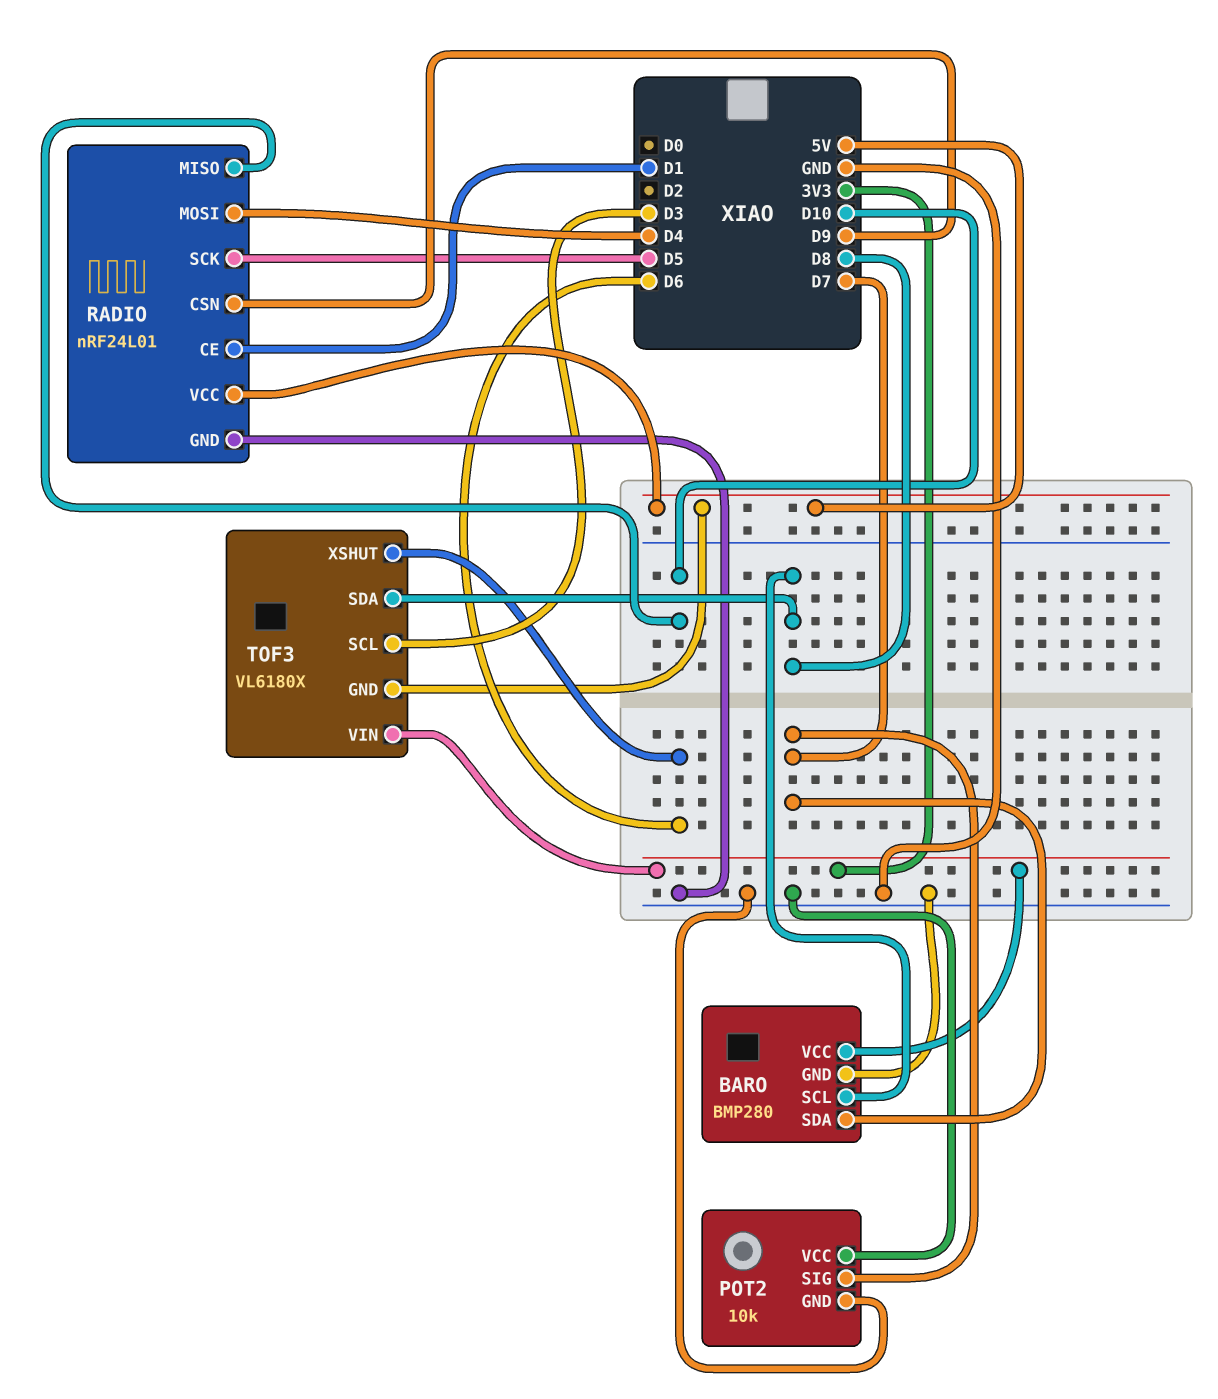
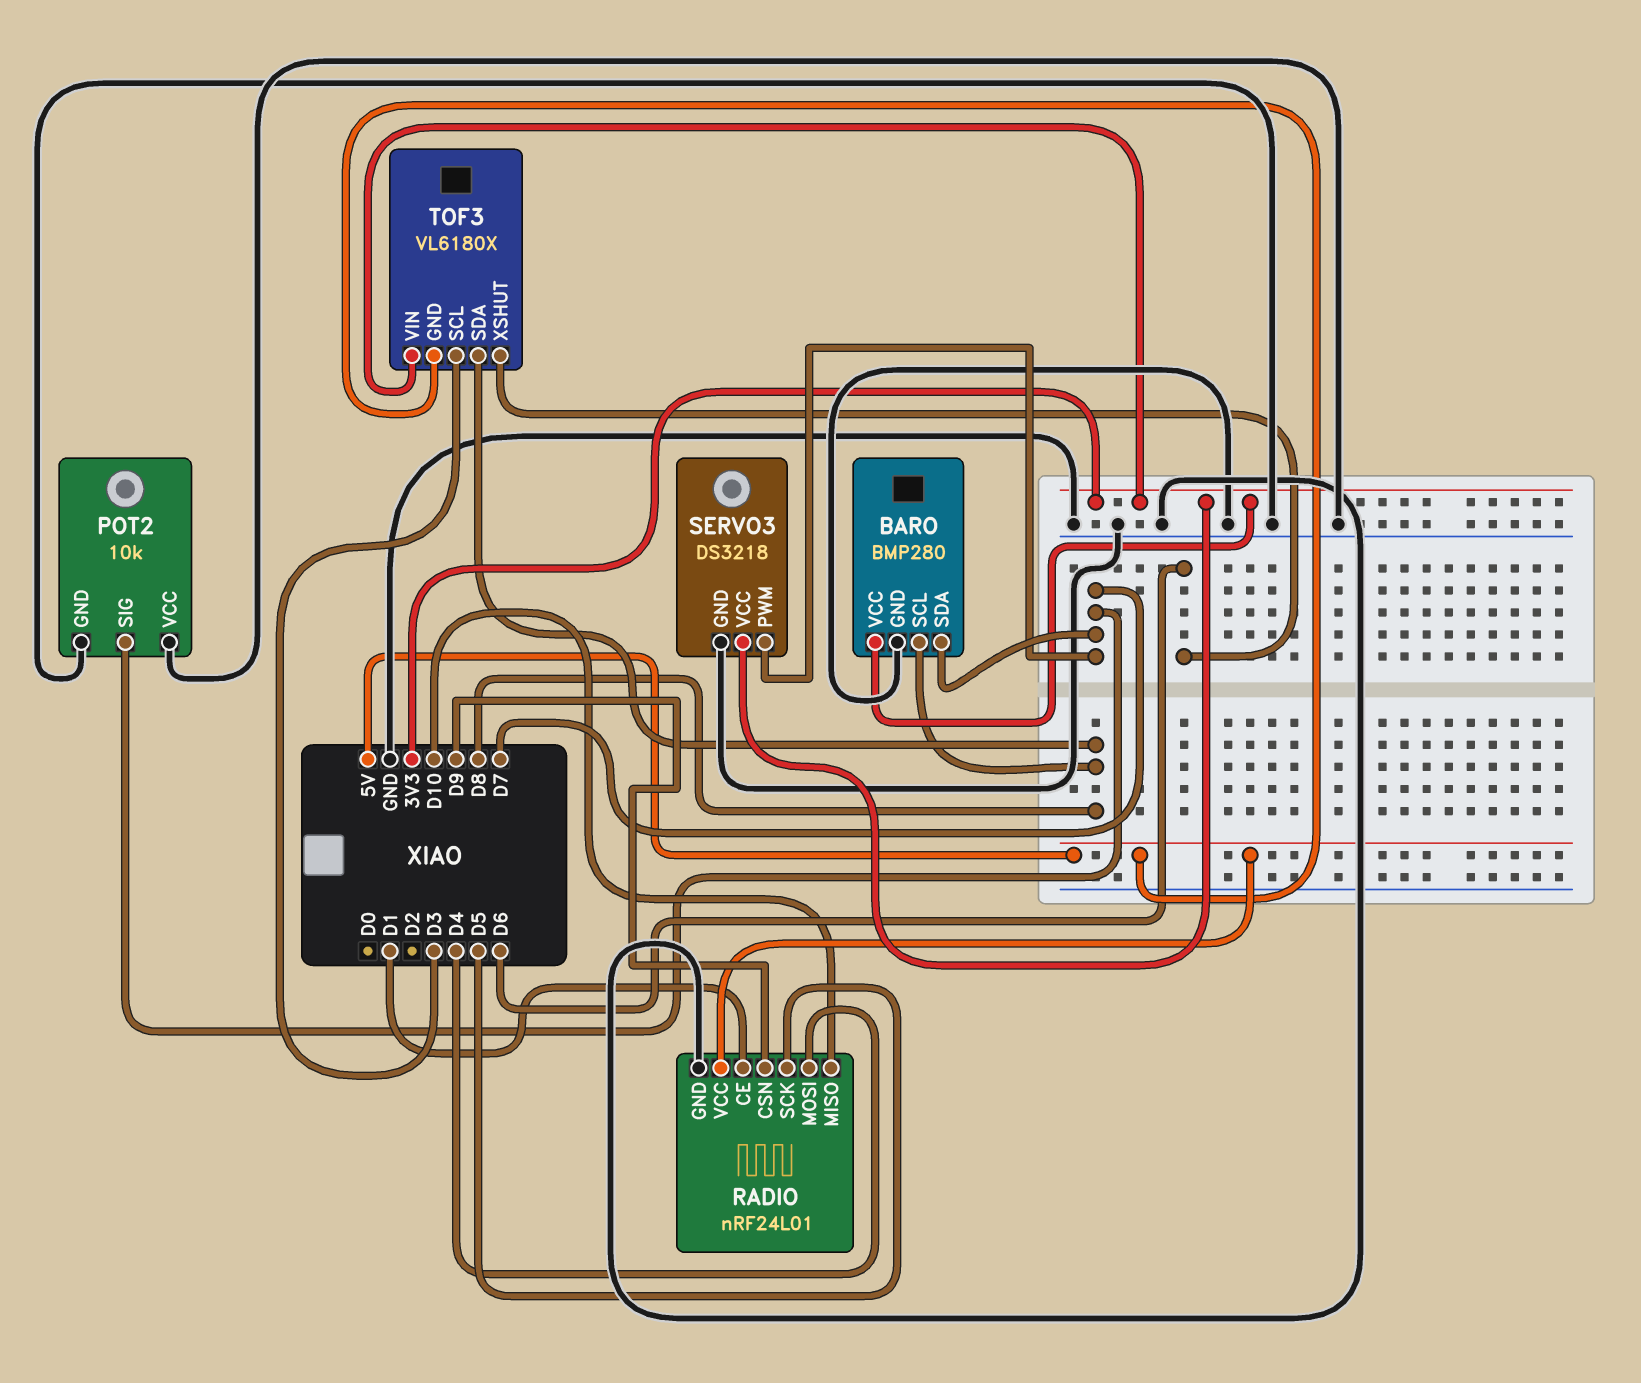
SERVO3: none -> DS3218
SERVO3 pin GND: none -> GND
SERVO3 pin PWM: none -> D7
SERVO3 pin VCC: none -> 3V3

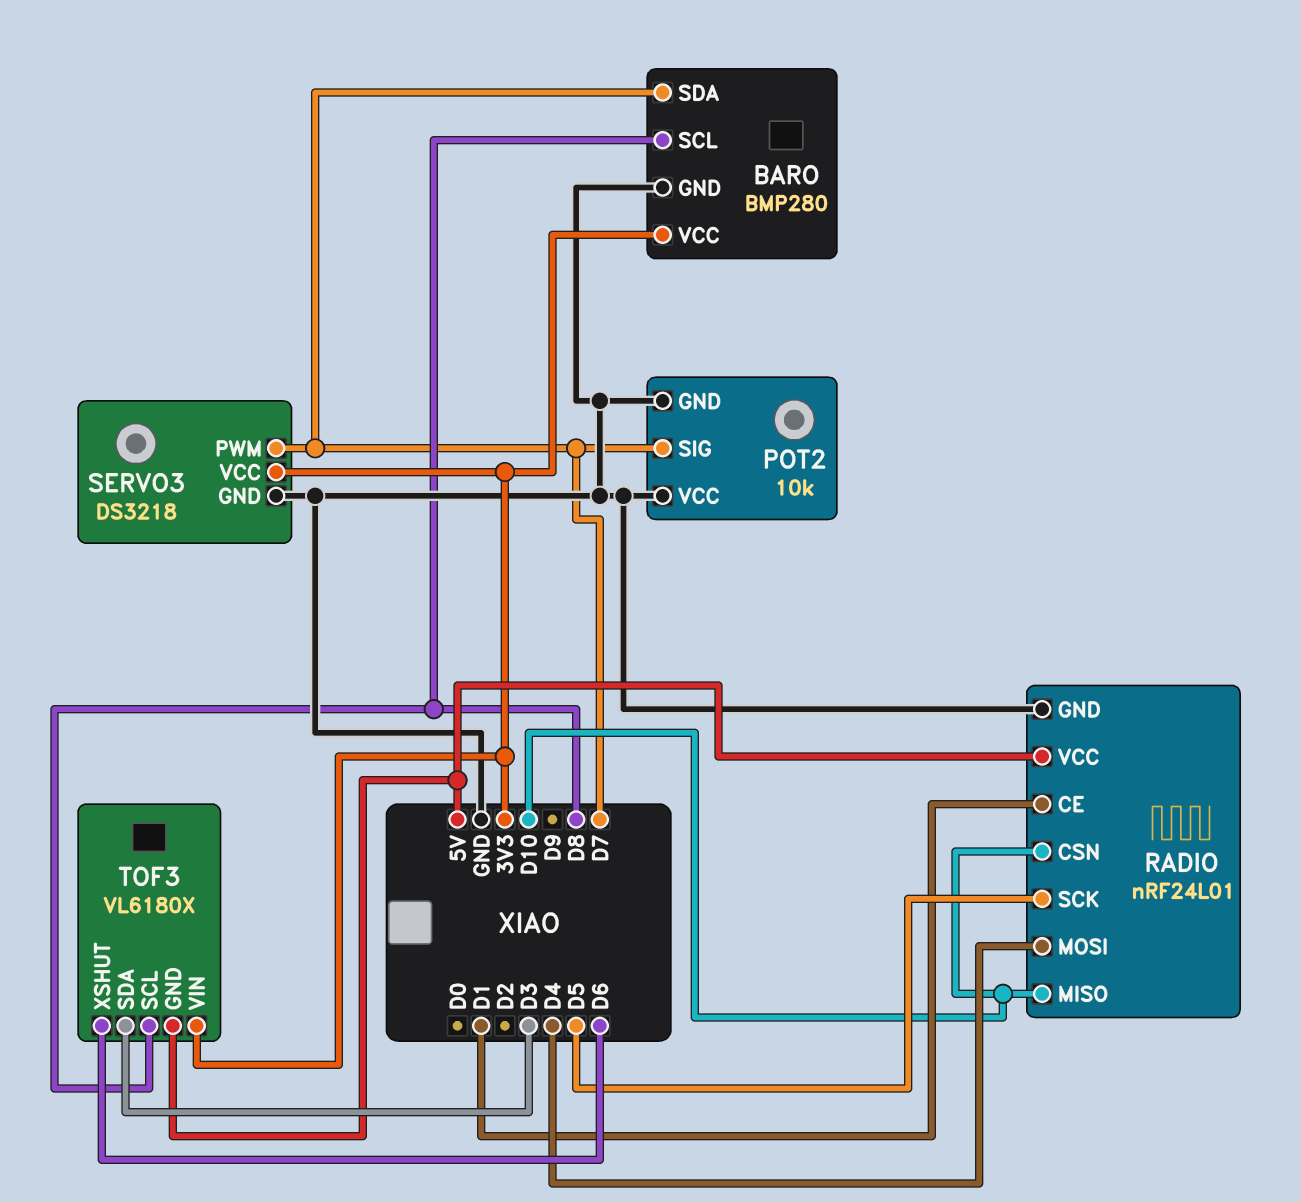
RADIO pin CSN: D9 -> D10
TOF3 pin SCL: D3 -> D8
TOF3 pin SDA: D8 -> D3

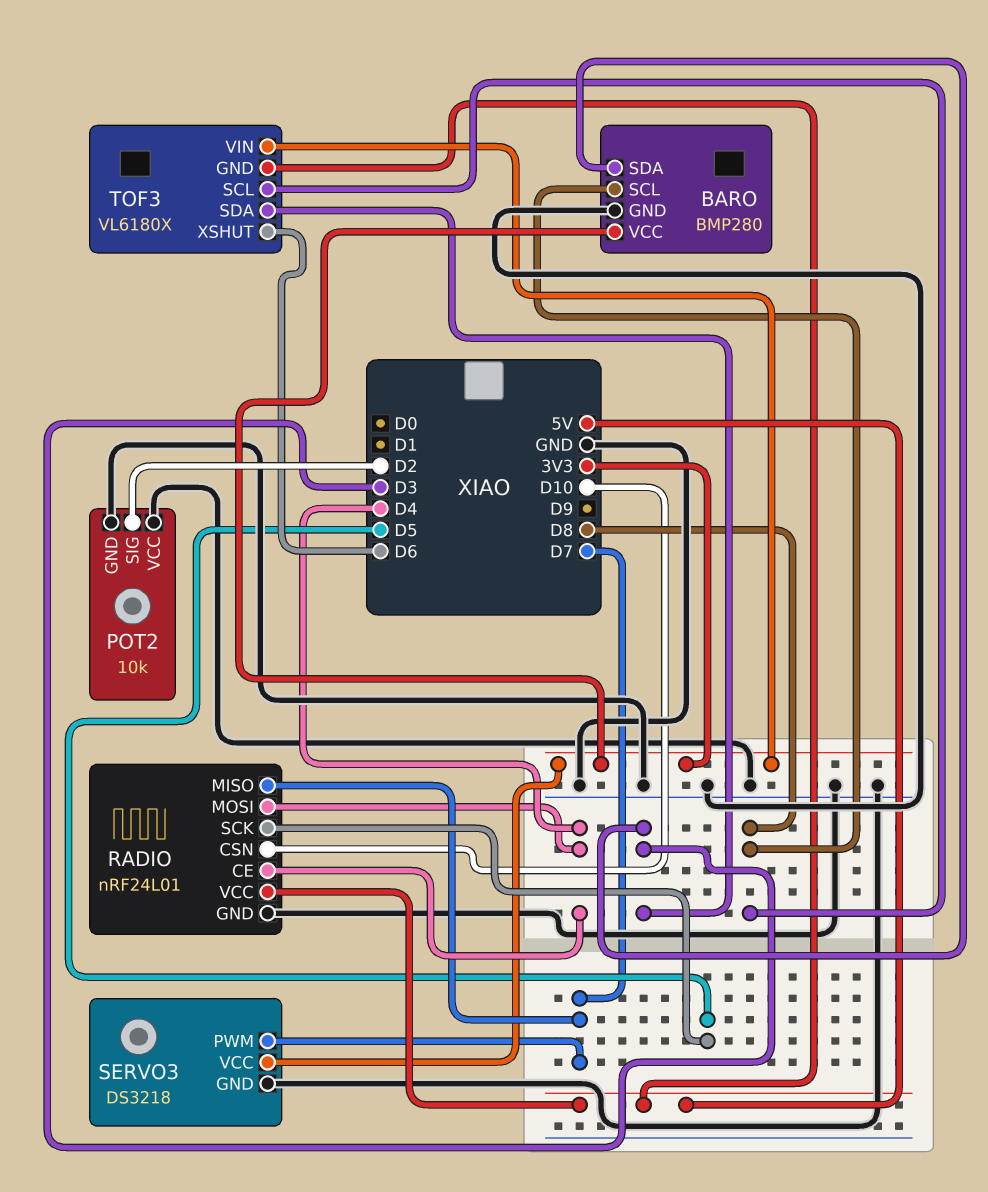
BARO pin SDA: D7 -> D3
POT2 pin SIG: D7 -> D2
RADIO pin CE: D1 -> D4
RADIO pin MISO: D10 -> D7

